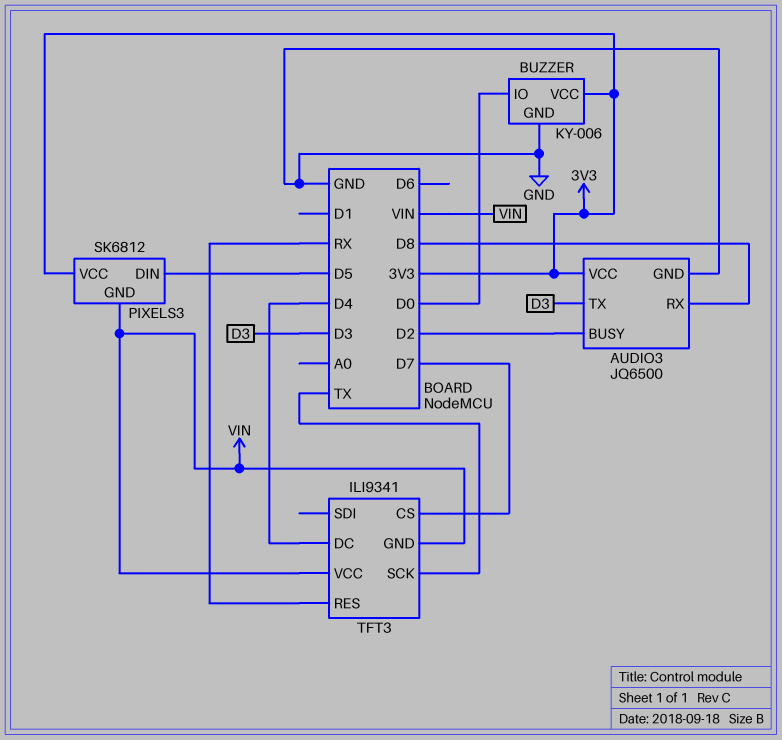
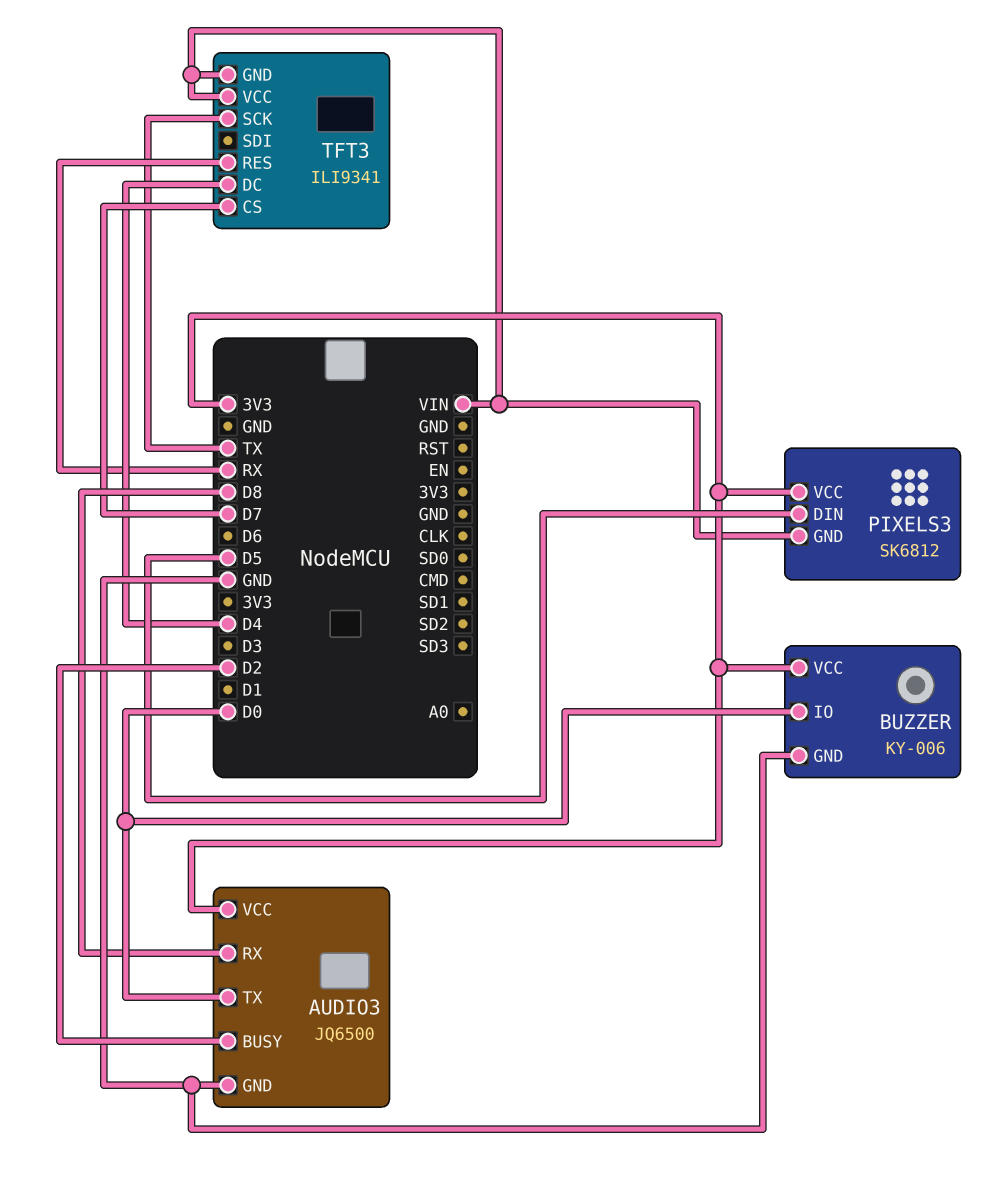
AUDIO3 pin TX: D3 -> D0

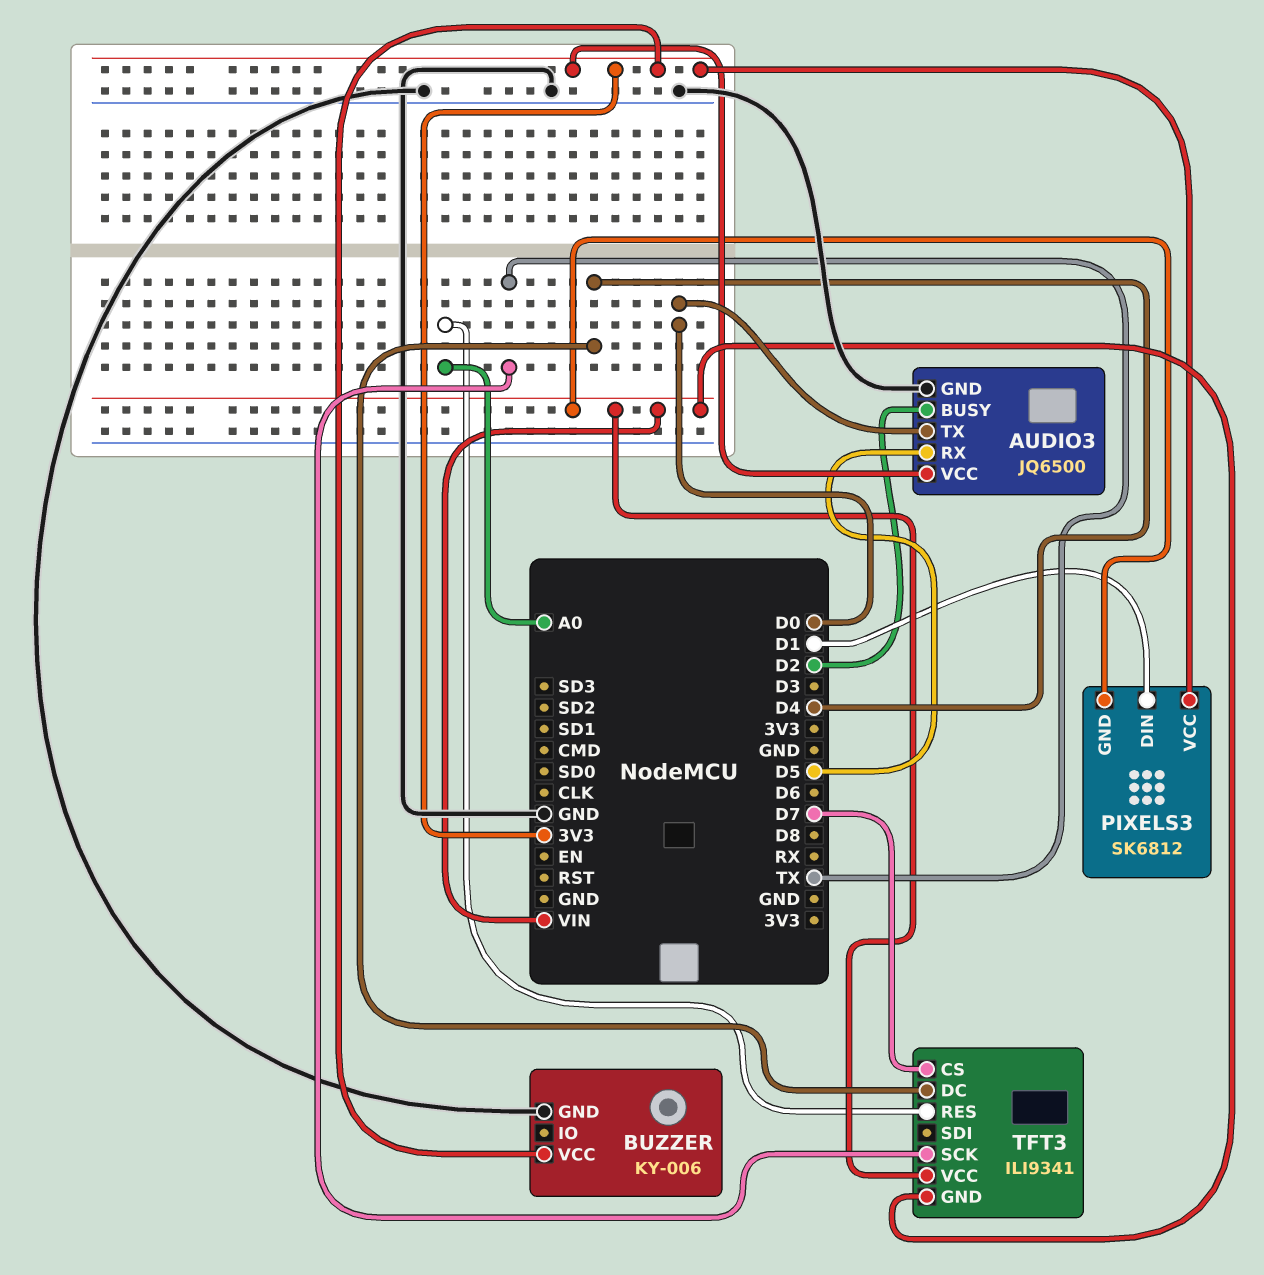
AUDIO3 pin RX: D8 -> D5
BUZZER pin IO: D0 -> none
PIXELS3 pin DIN: D5 -> D1
TFT3 pin RES: RX -> A0

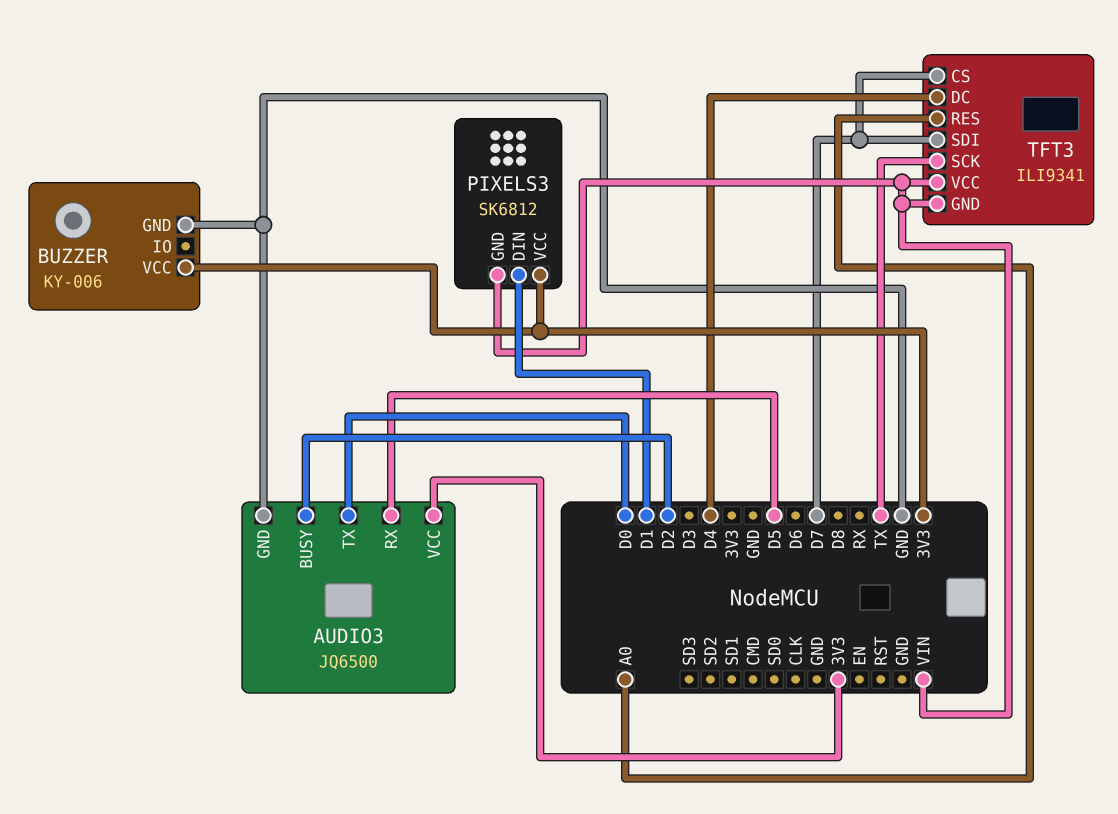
TFT3 pin SDI: none -> D7

